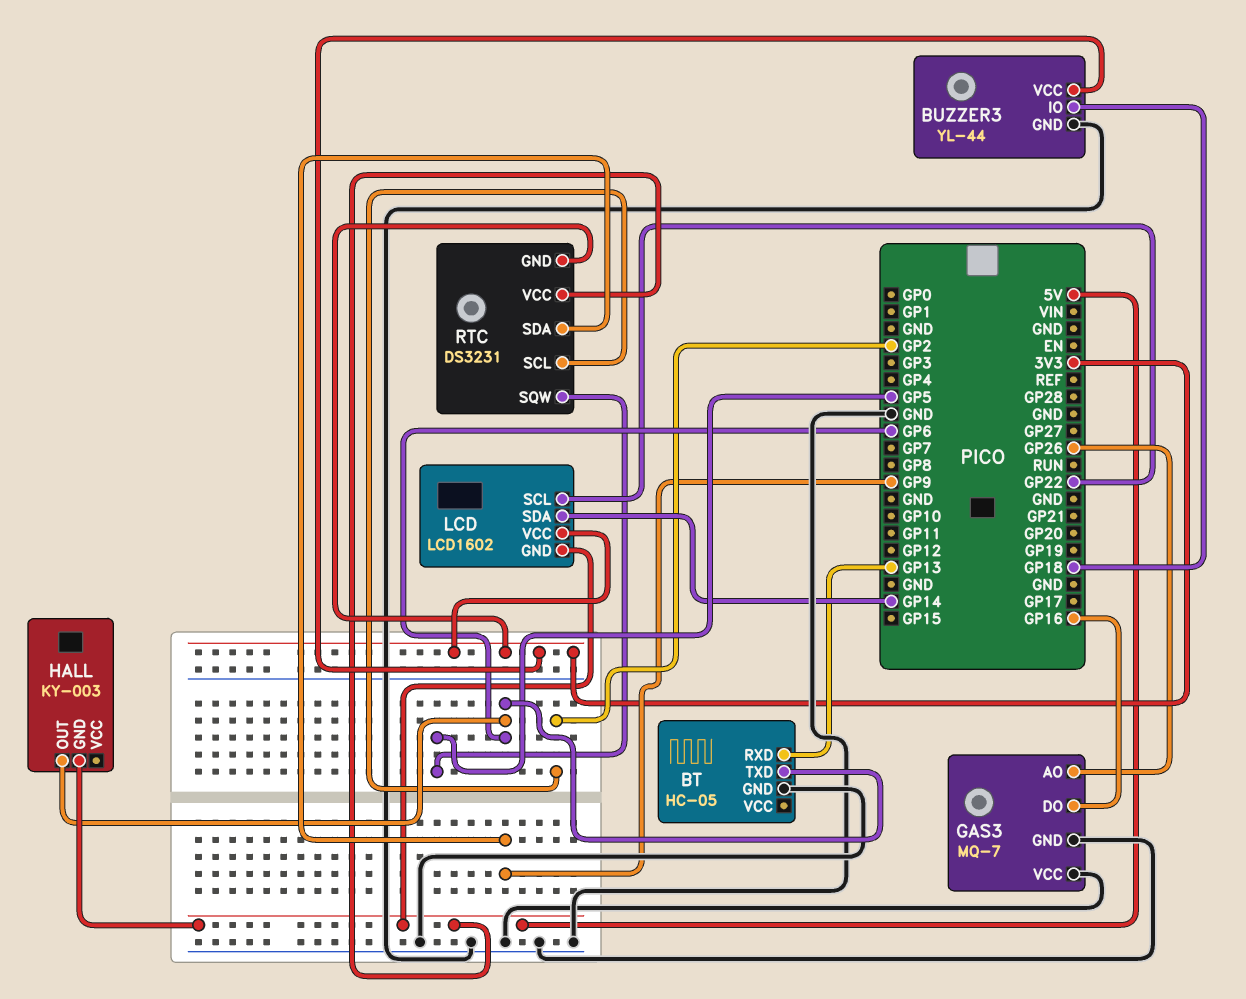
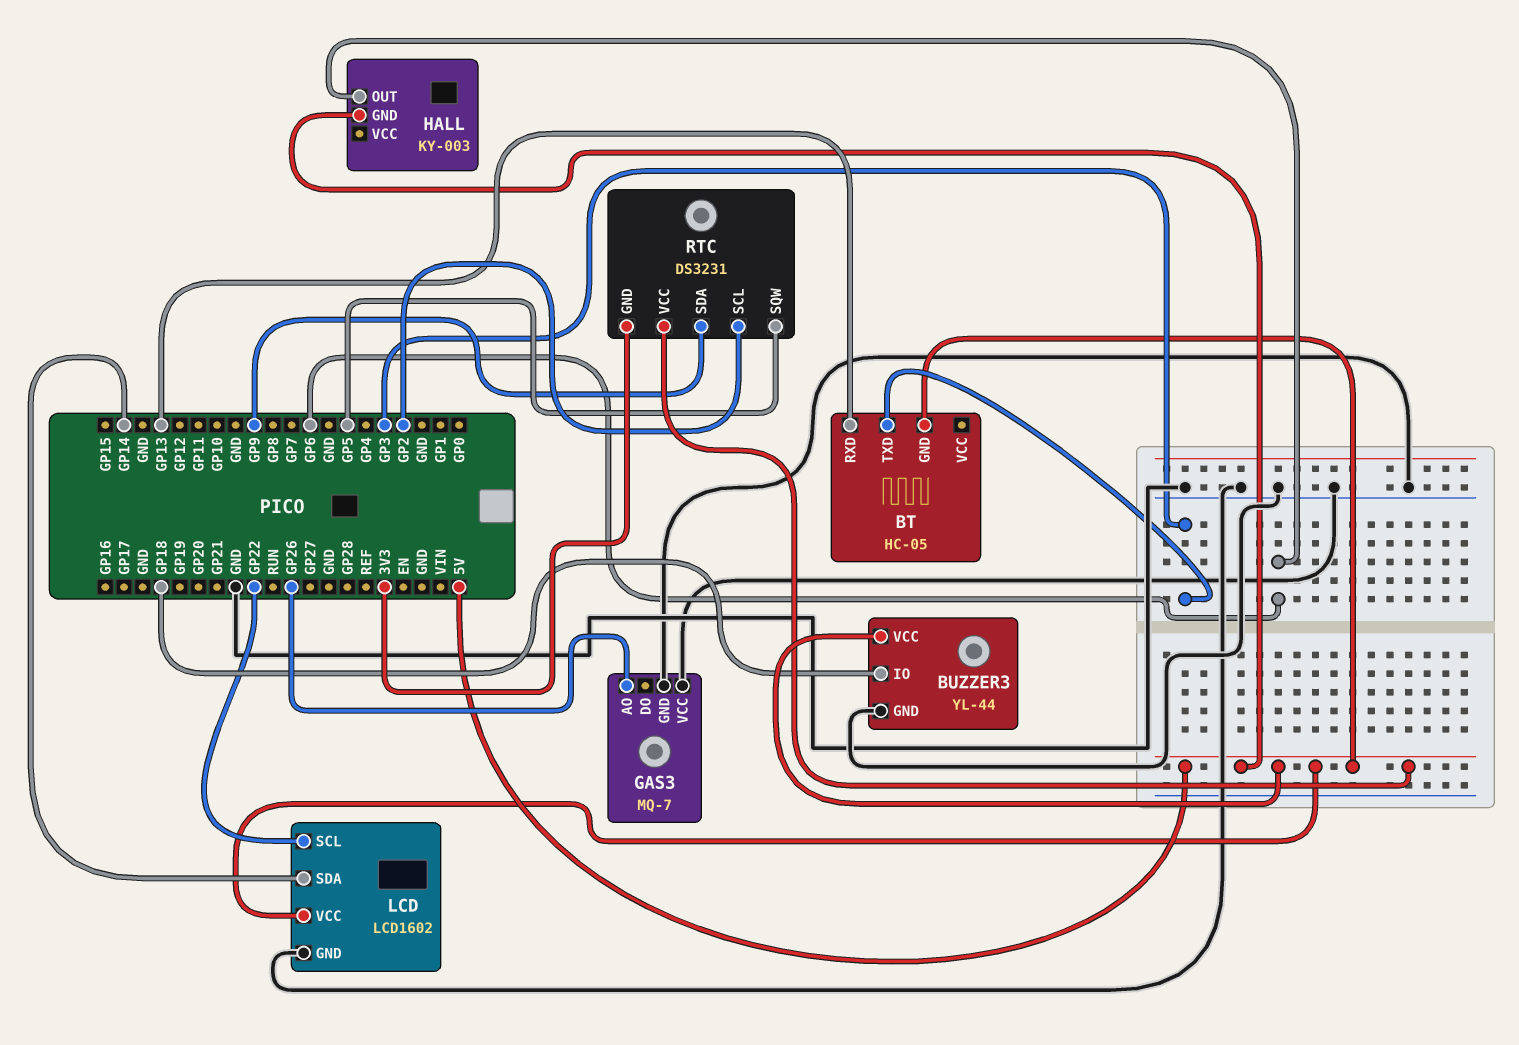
BT pin GND: GND -> 5V
BT pin TXD: GP6 -> GP3
BUZZER3 pin VCC: 3V3 -> 5V
GAS3 pin DO: GP16 -> none
LCD pin GND: 5V -> GND
LCD pin VCC: 3V3 -> 5V

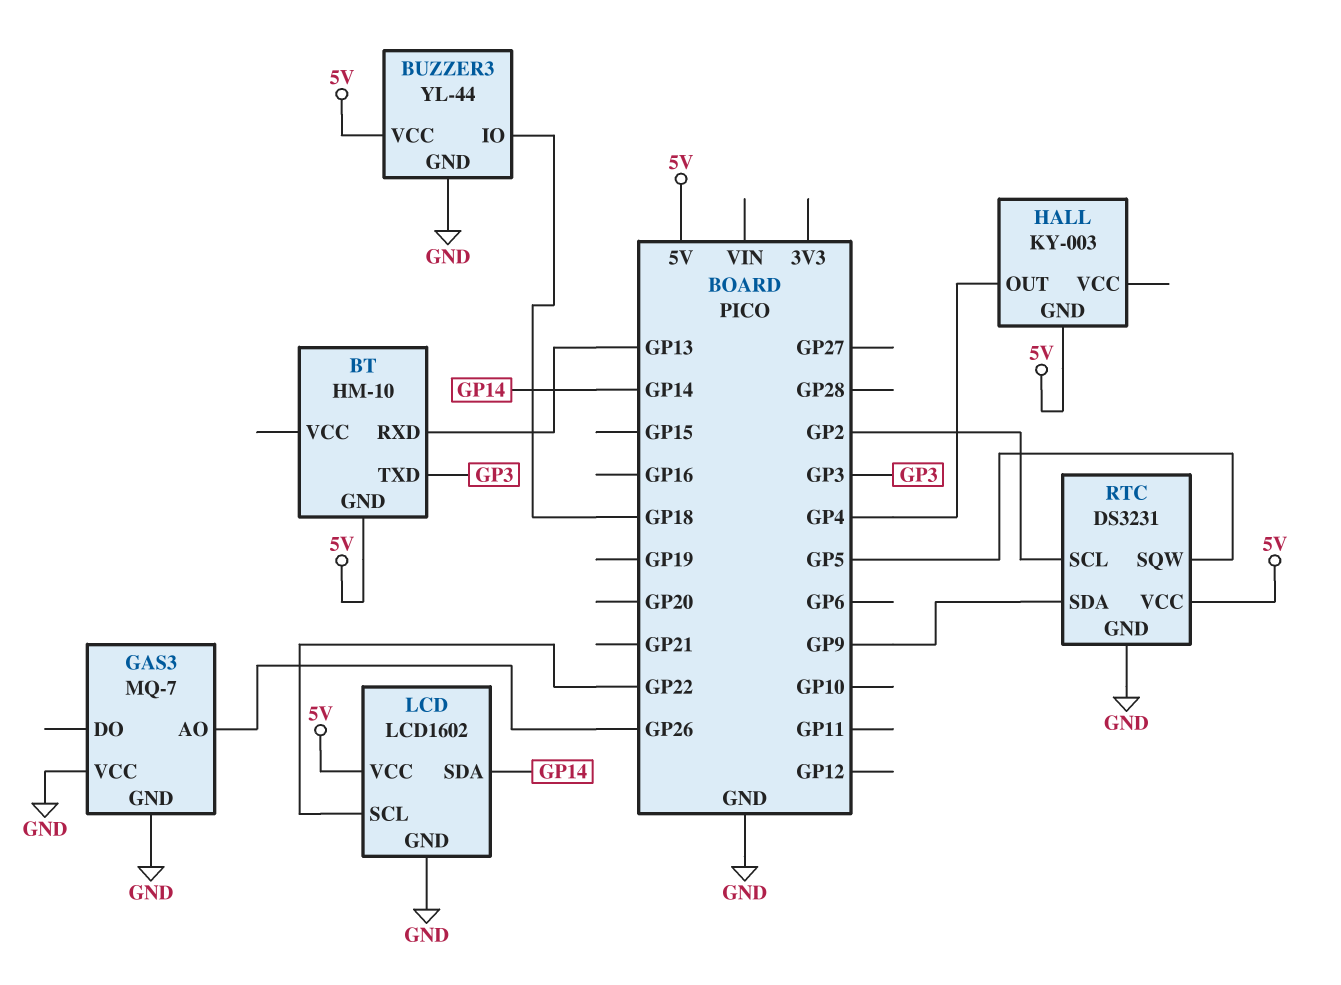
BT: HC-05 -> HM-10
HALL pin OUT: GP6 -> GP4
RTC pin GND: 3V3 -> GND

